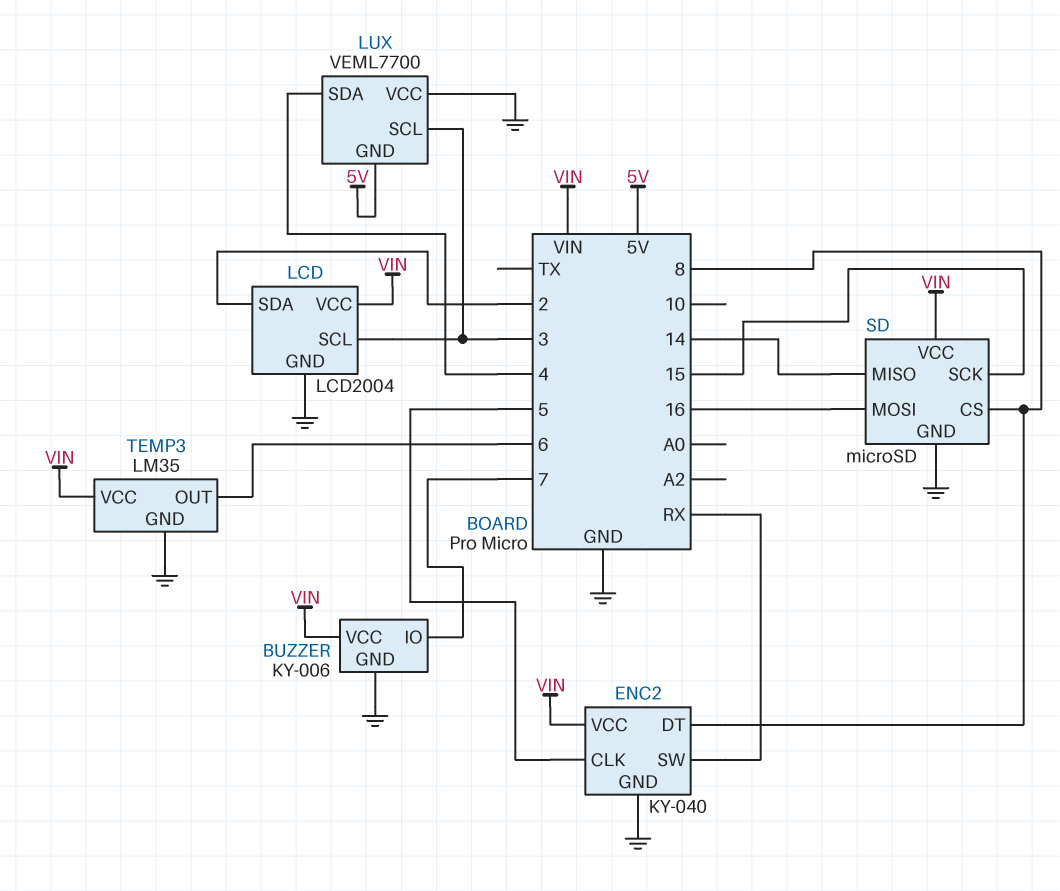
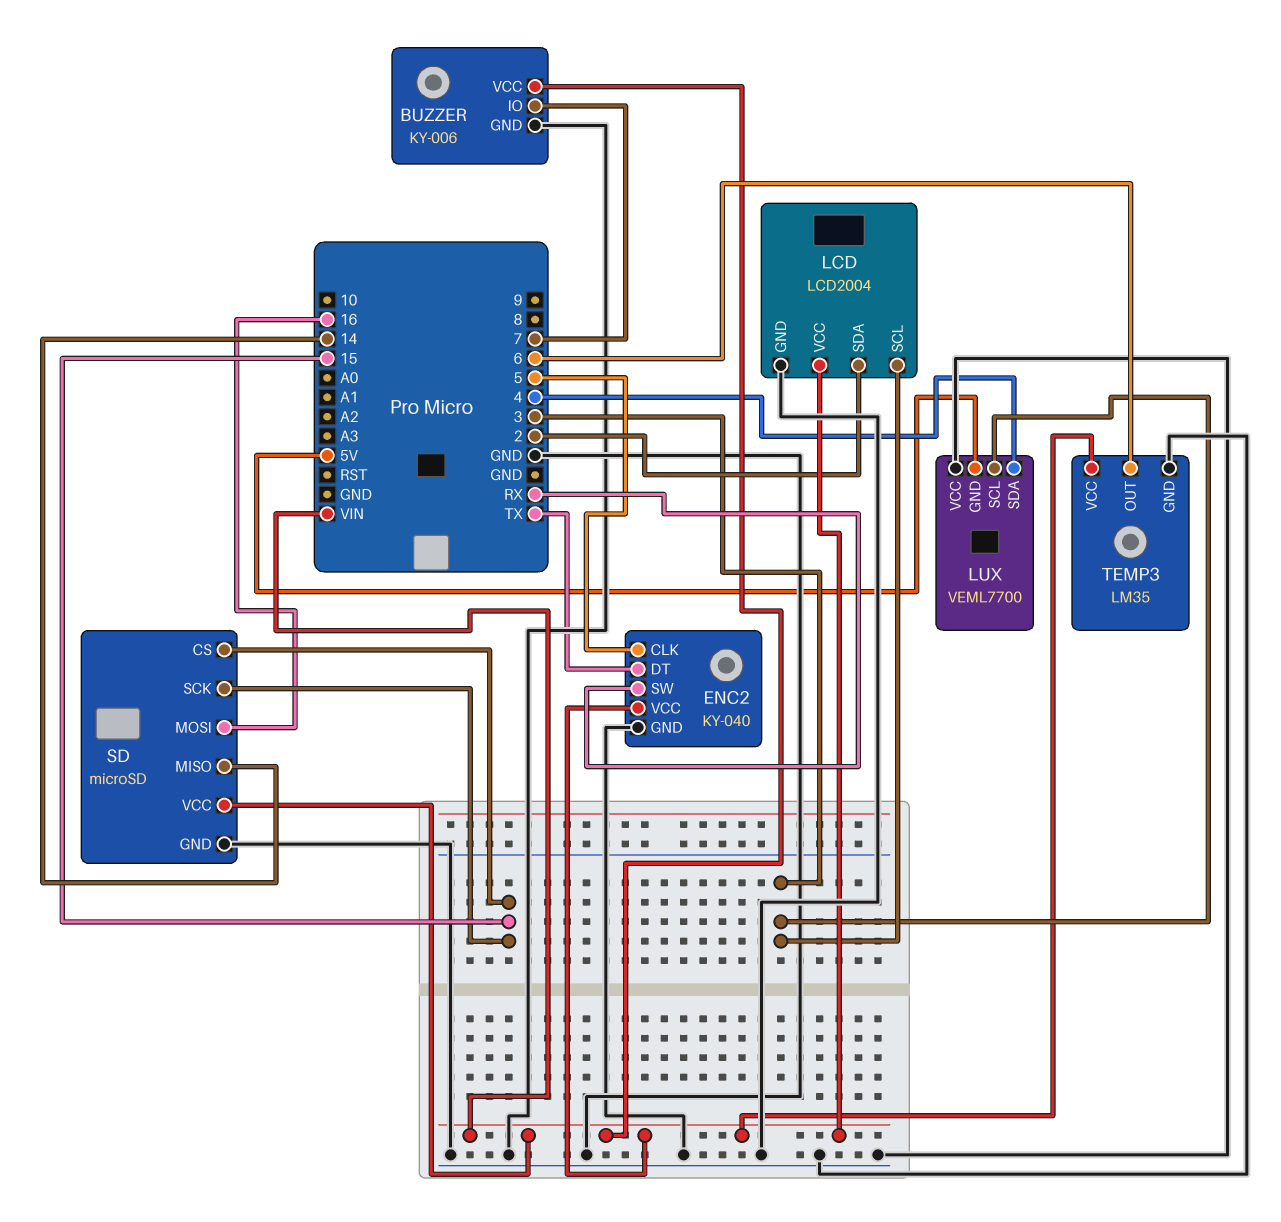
ENC2 pin DT: 8 -> TX
SD pin CS: 8 -> 15

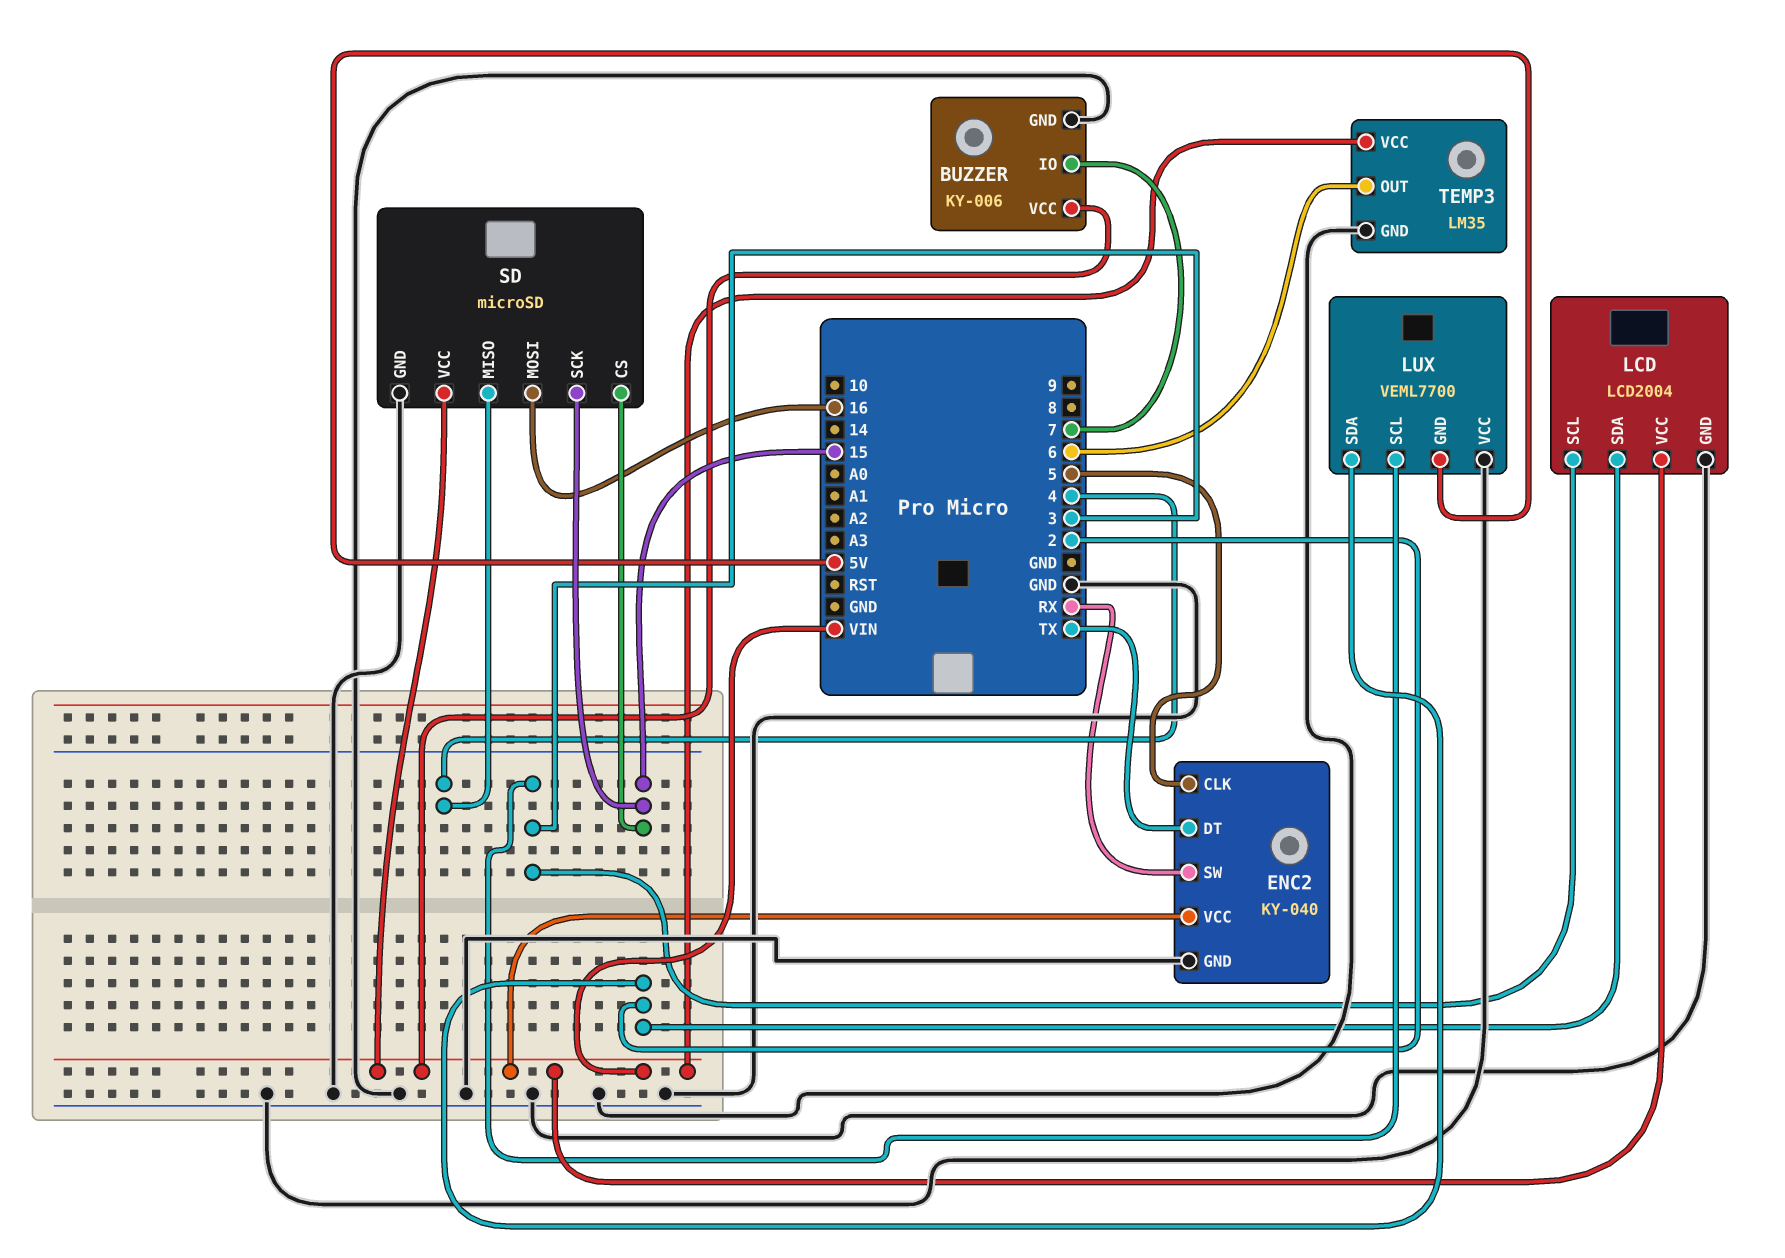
LUX pin SDA: 4 -> 2
SD pin MISO: 14 -> 4

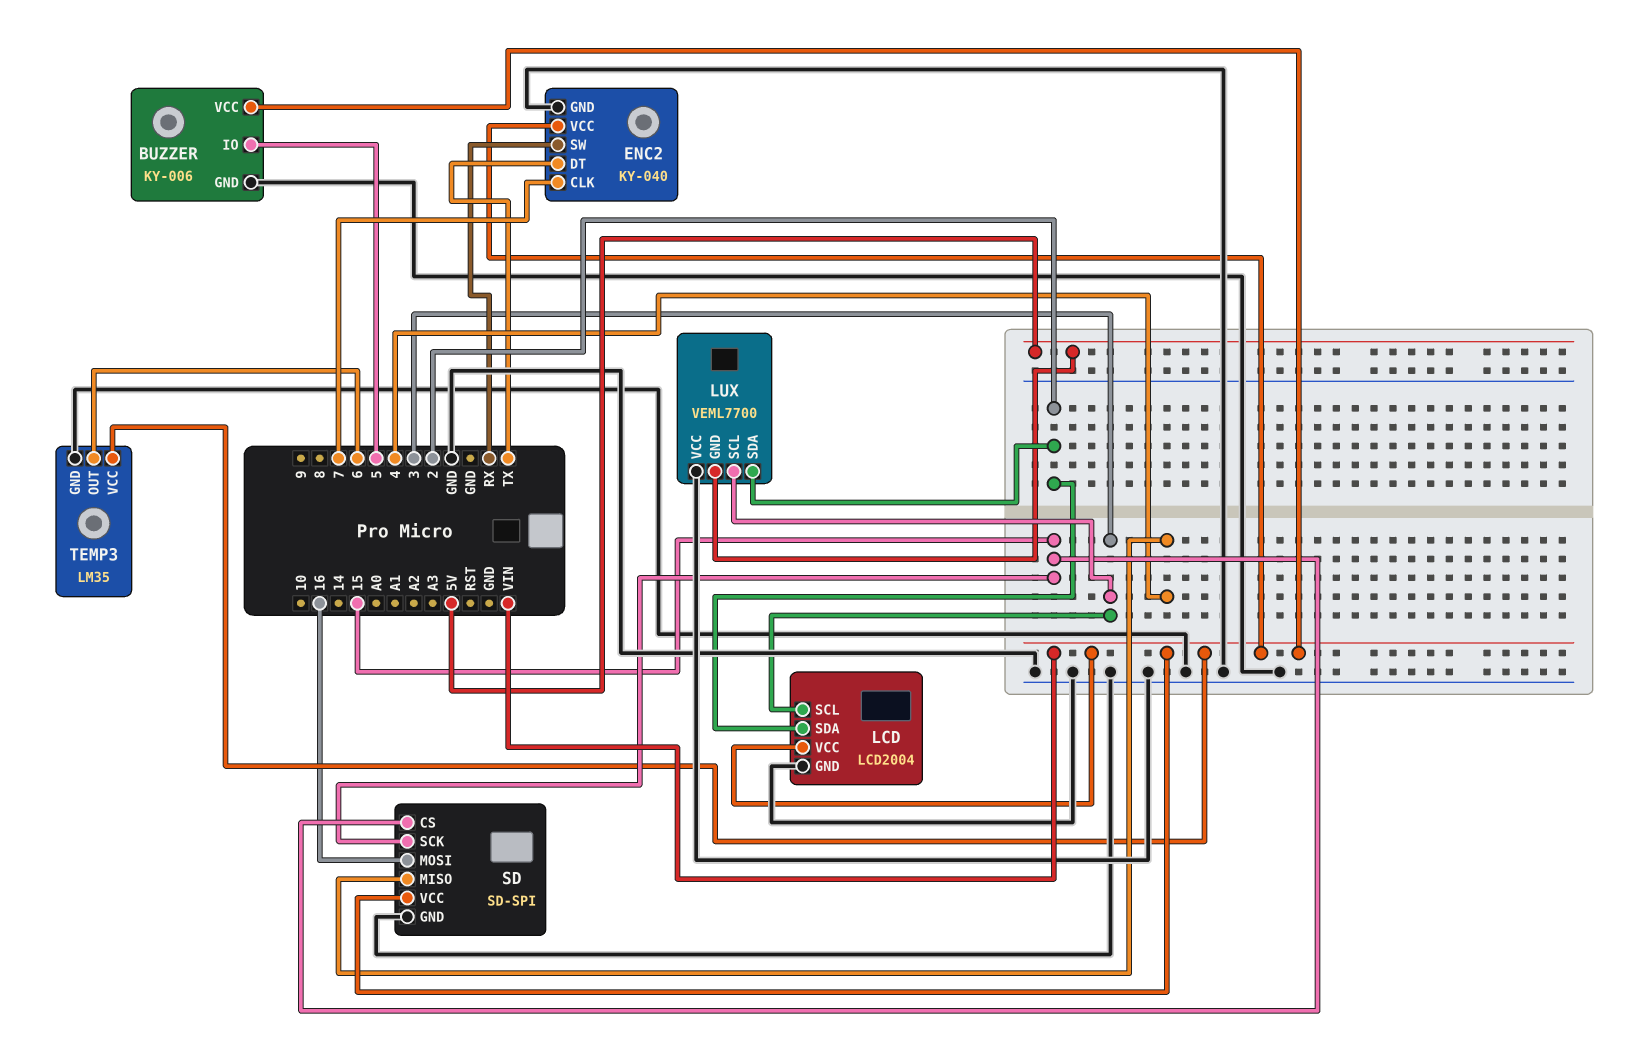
BUZZER pin IO: 7 -> 5
ENC2 pin CLK: 5 -> 7
SD: microSD -> SD-SPI

